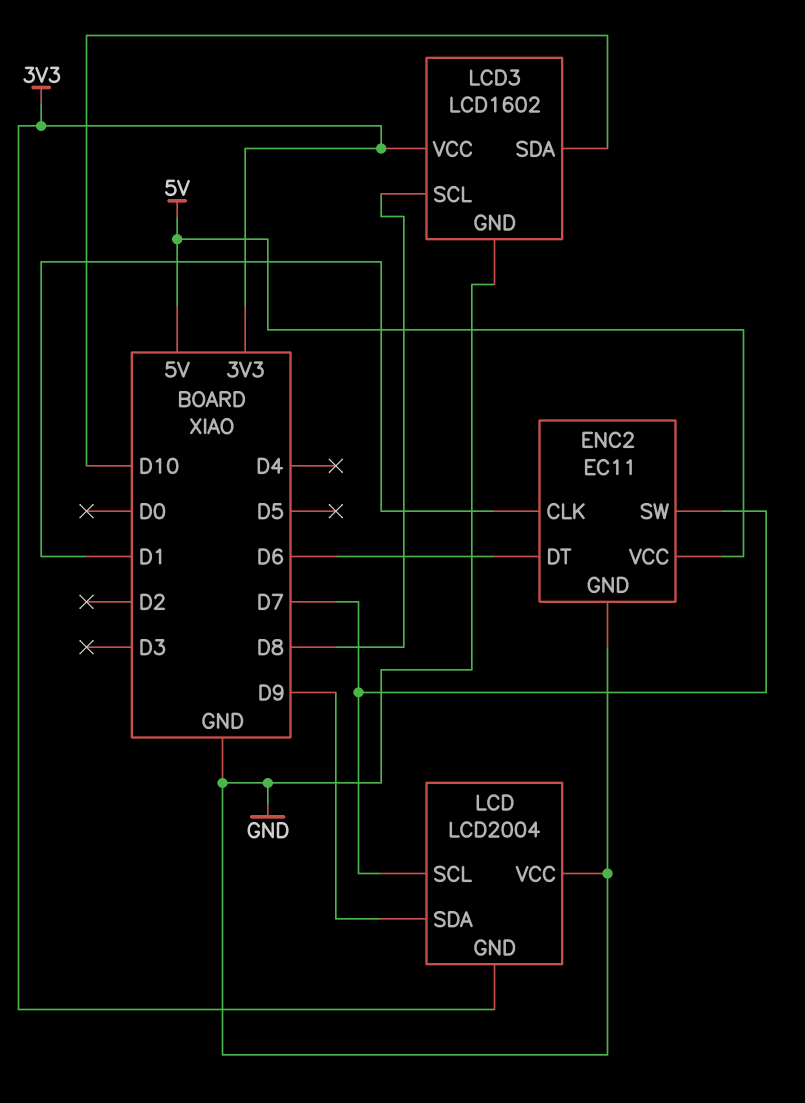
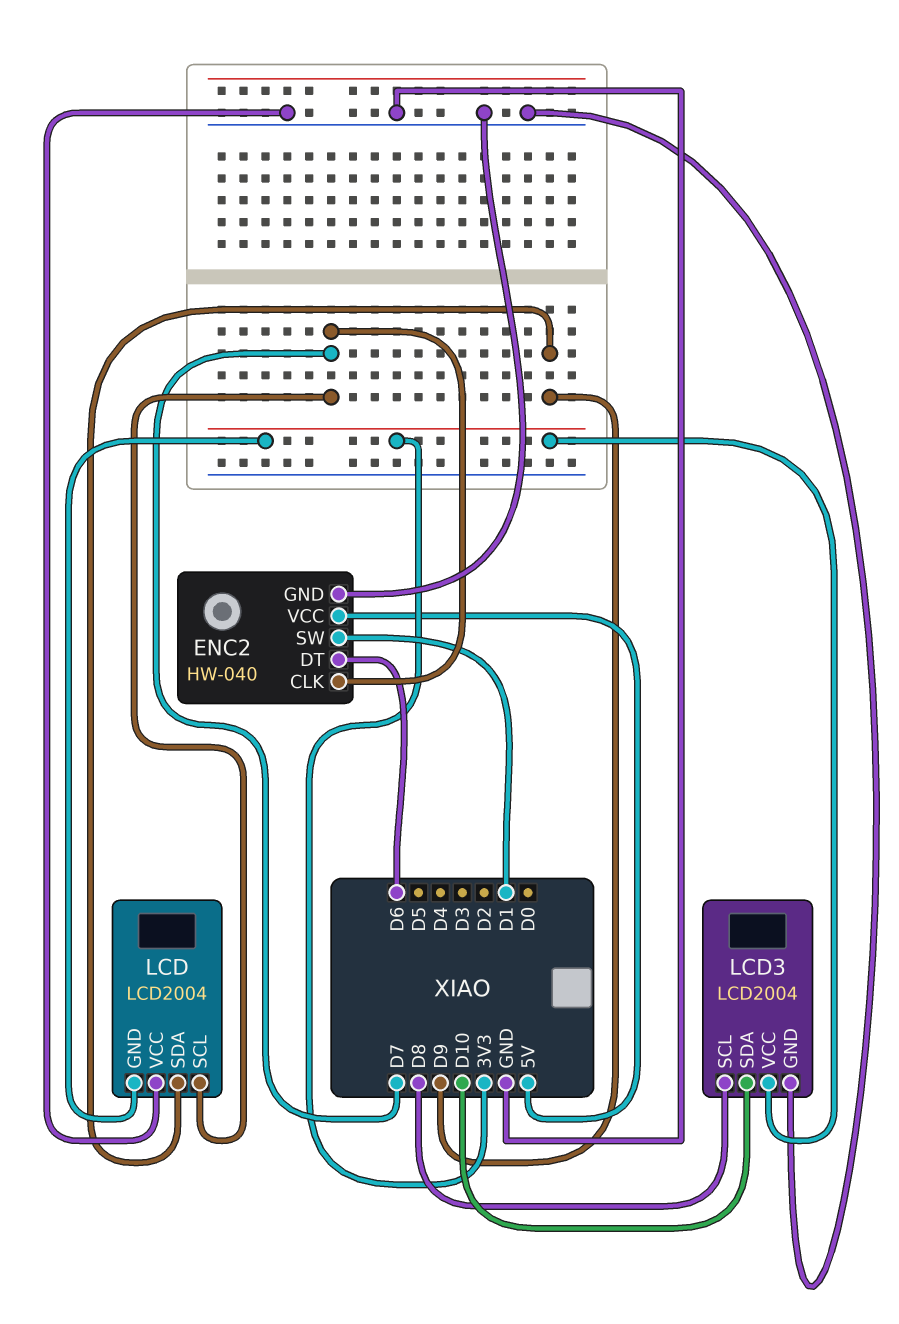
ENC2: EC11 -> HW-040
ENC2 pin CLK: D1 -> D7
ENC2 pin SW: D7 -> D1
LCD3: LCD1602 -> LCD2004

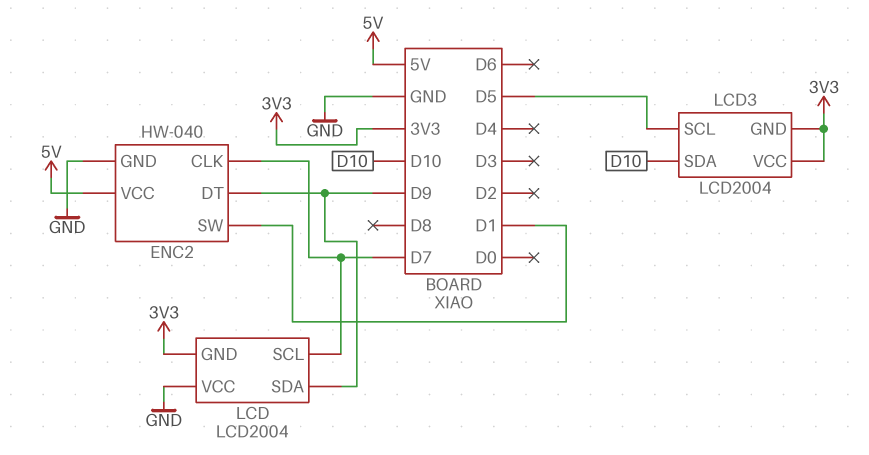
ENC2 pin DT: D6 -> D9
LCD3 pin GND: GND -> 3V3
LCD3 pin SCL: D8 -> D5

